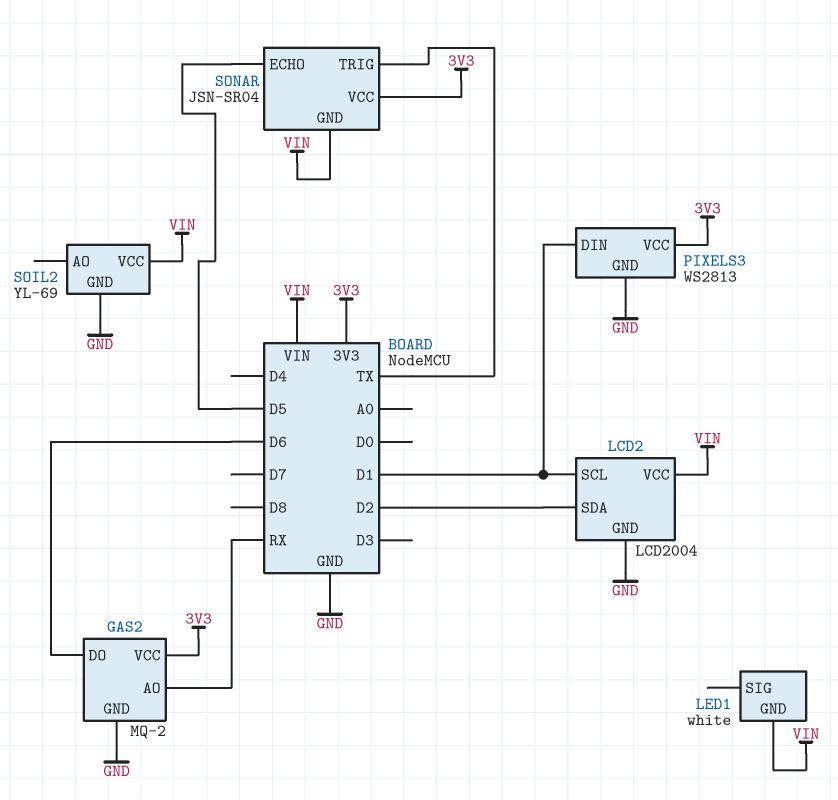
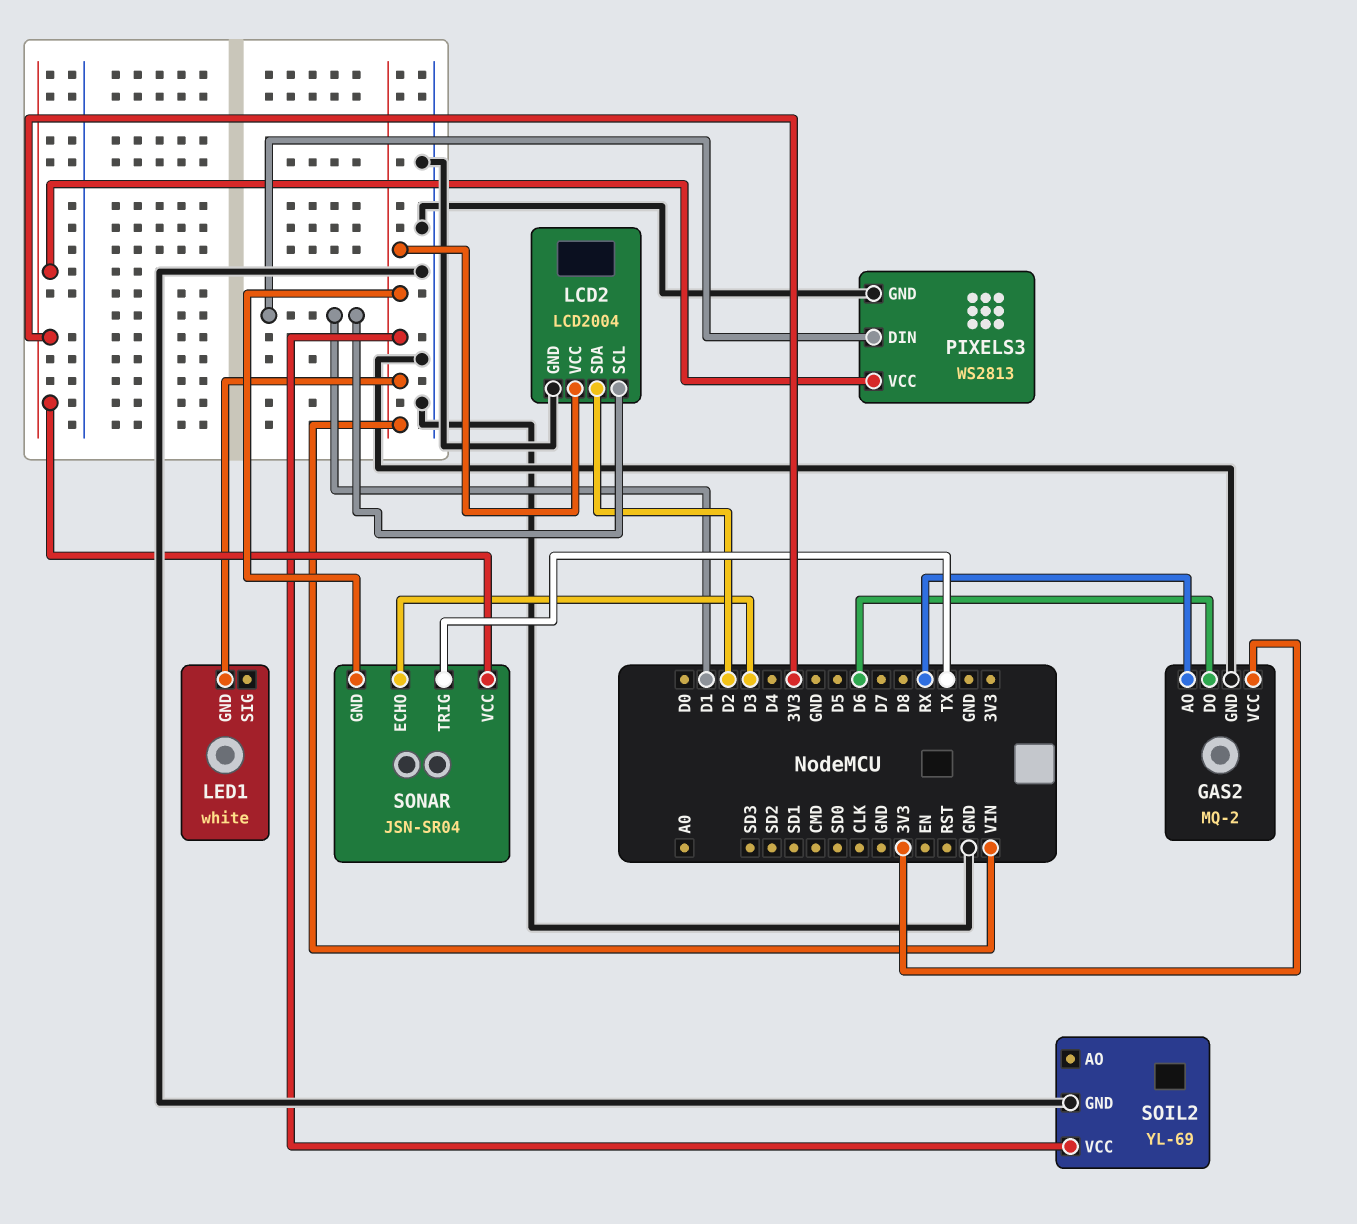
SONAR pin ECHO: D5 -> D3

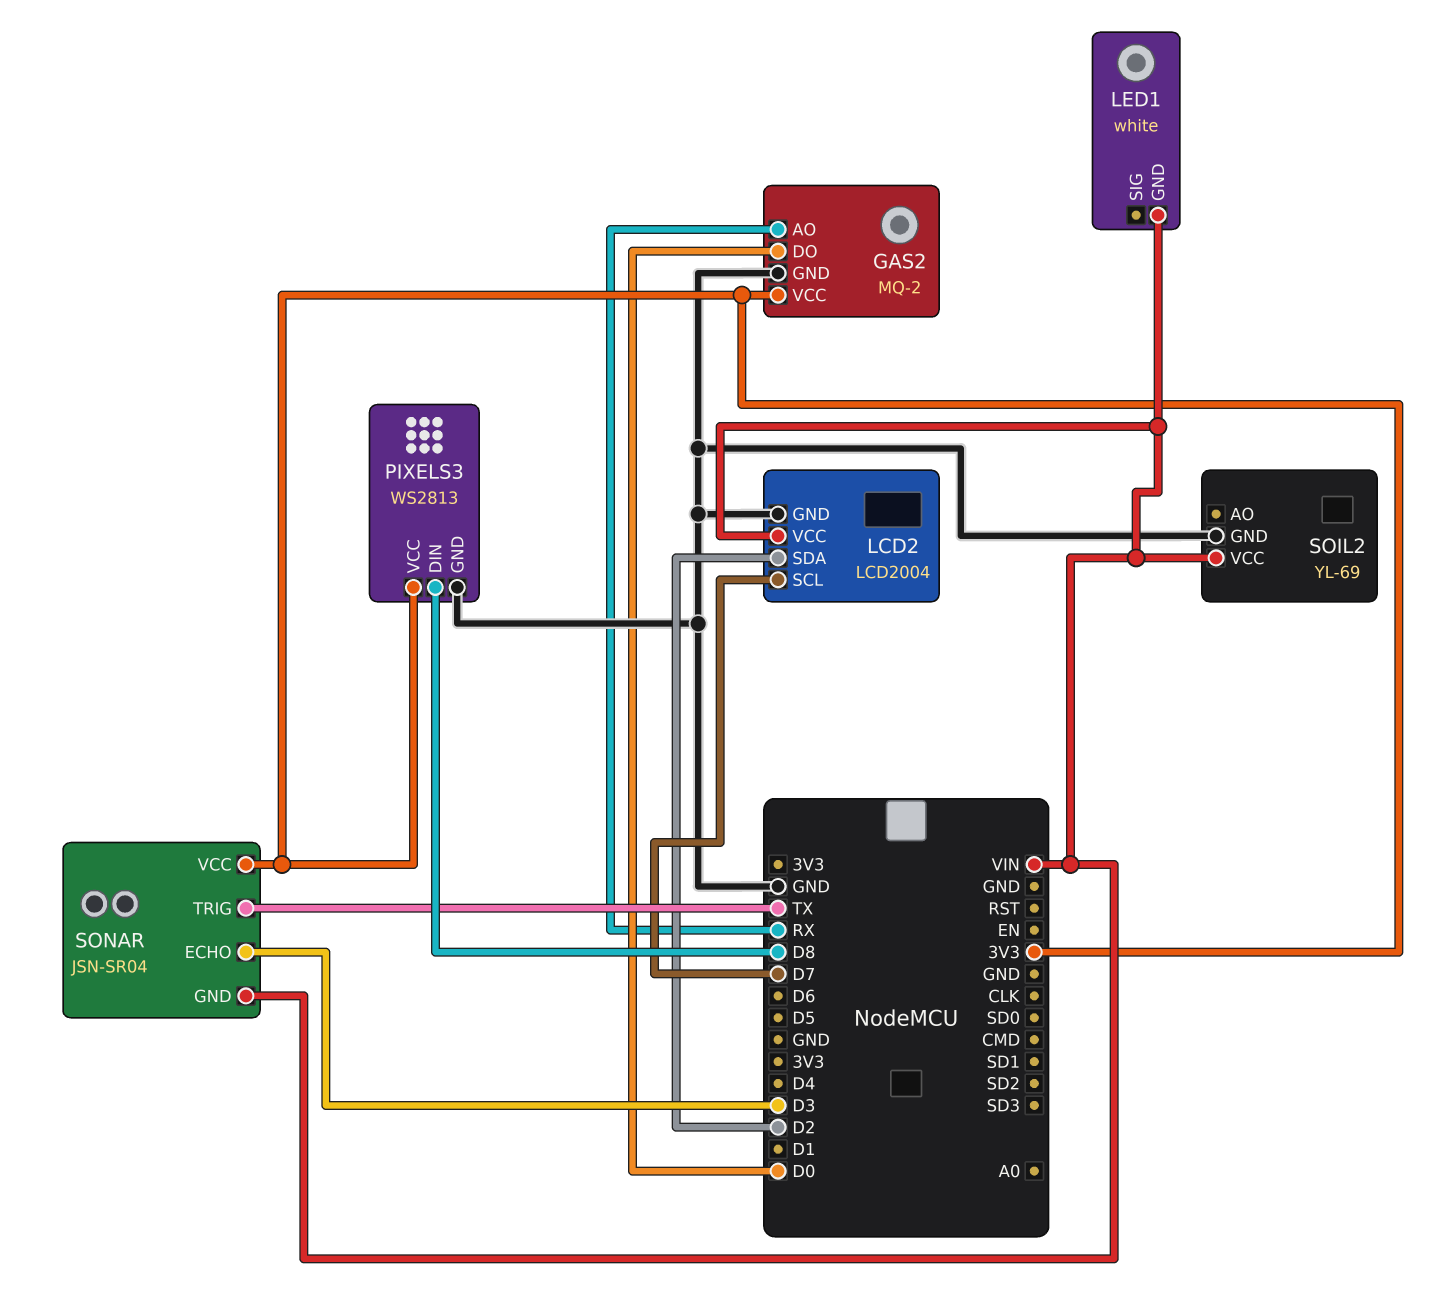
GAS2 pin DO: D6 -> D0
LCD2 pin SCL: D1 -> D7
PIXELS3 pin DIN: D1 -> D8

